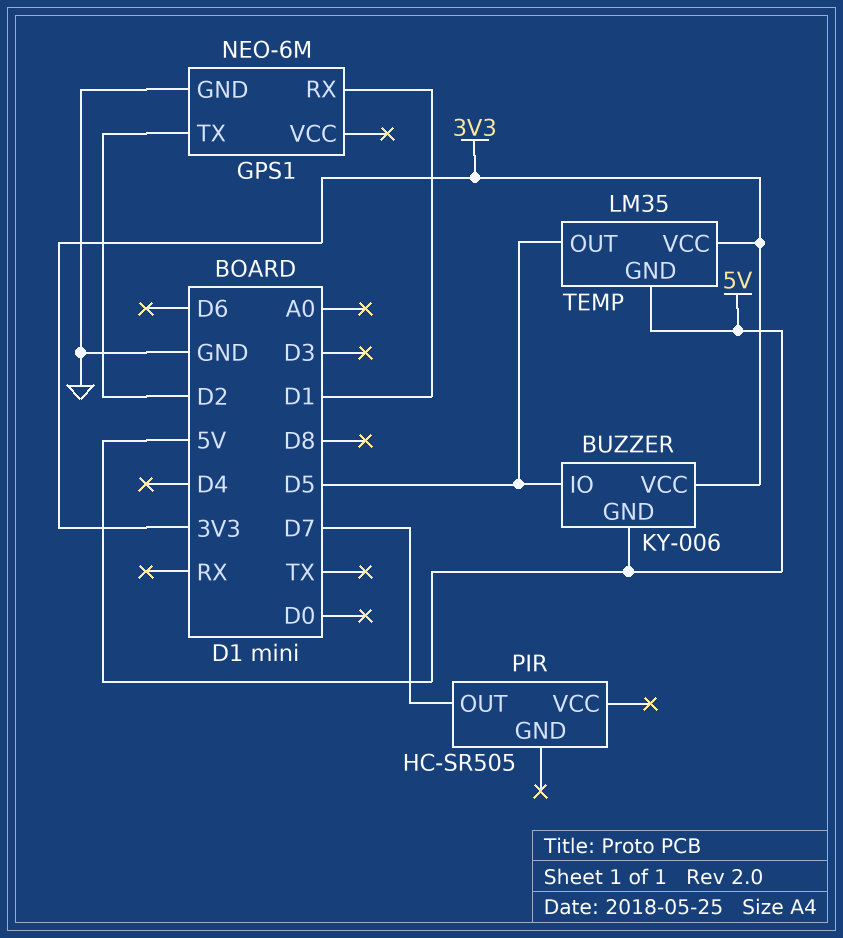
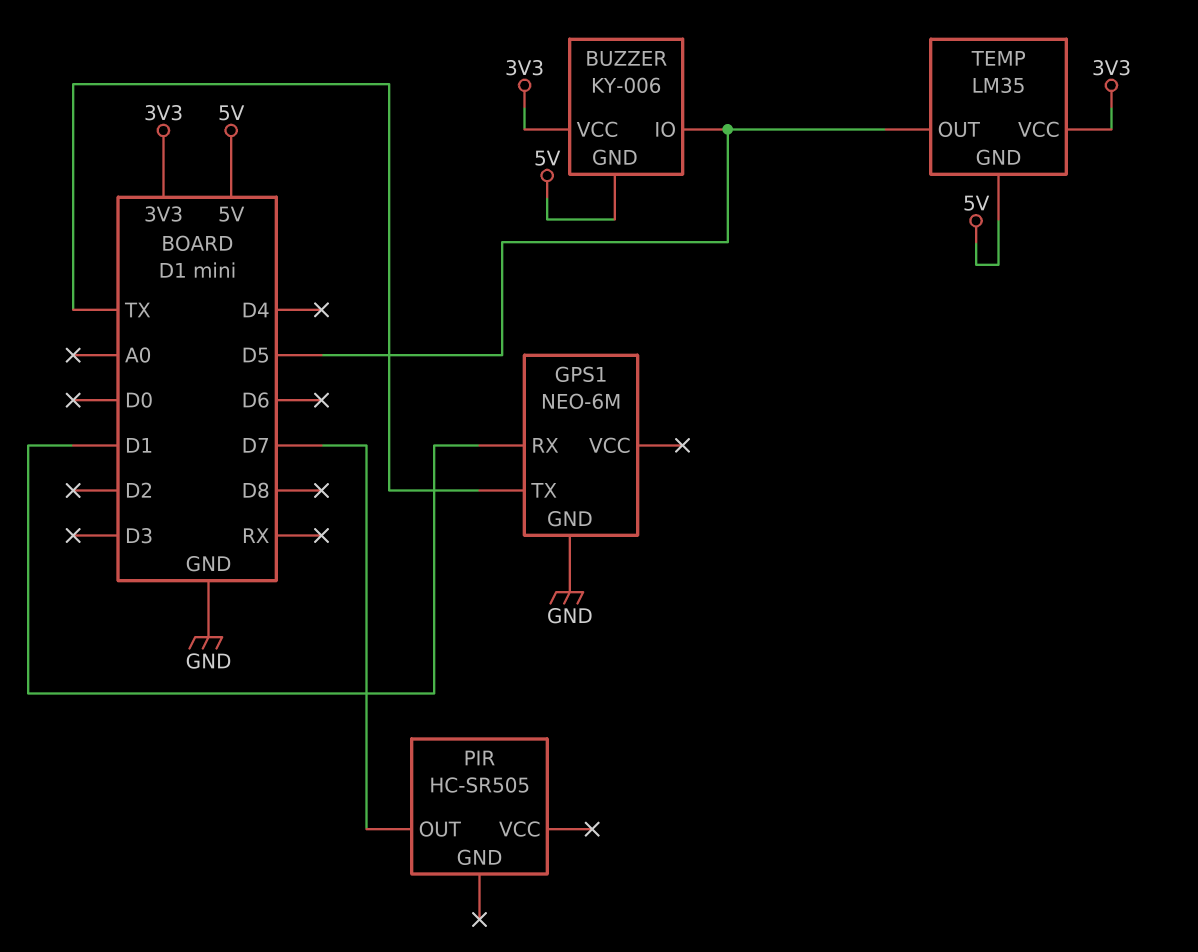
GPS1 pin TX: D2 -> TX

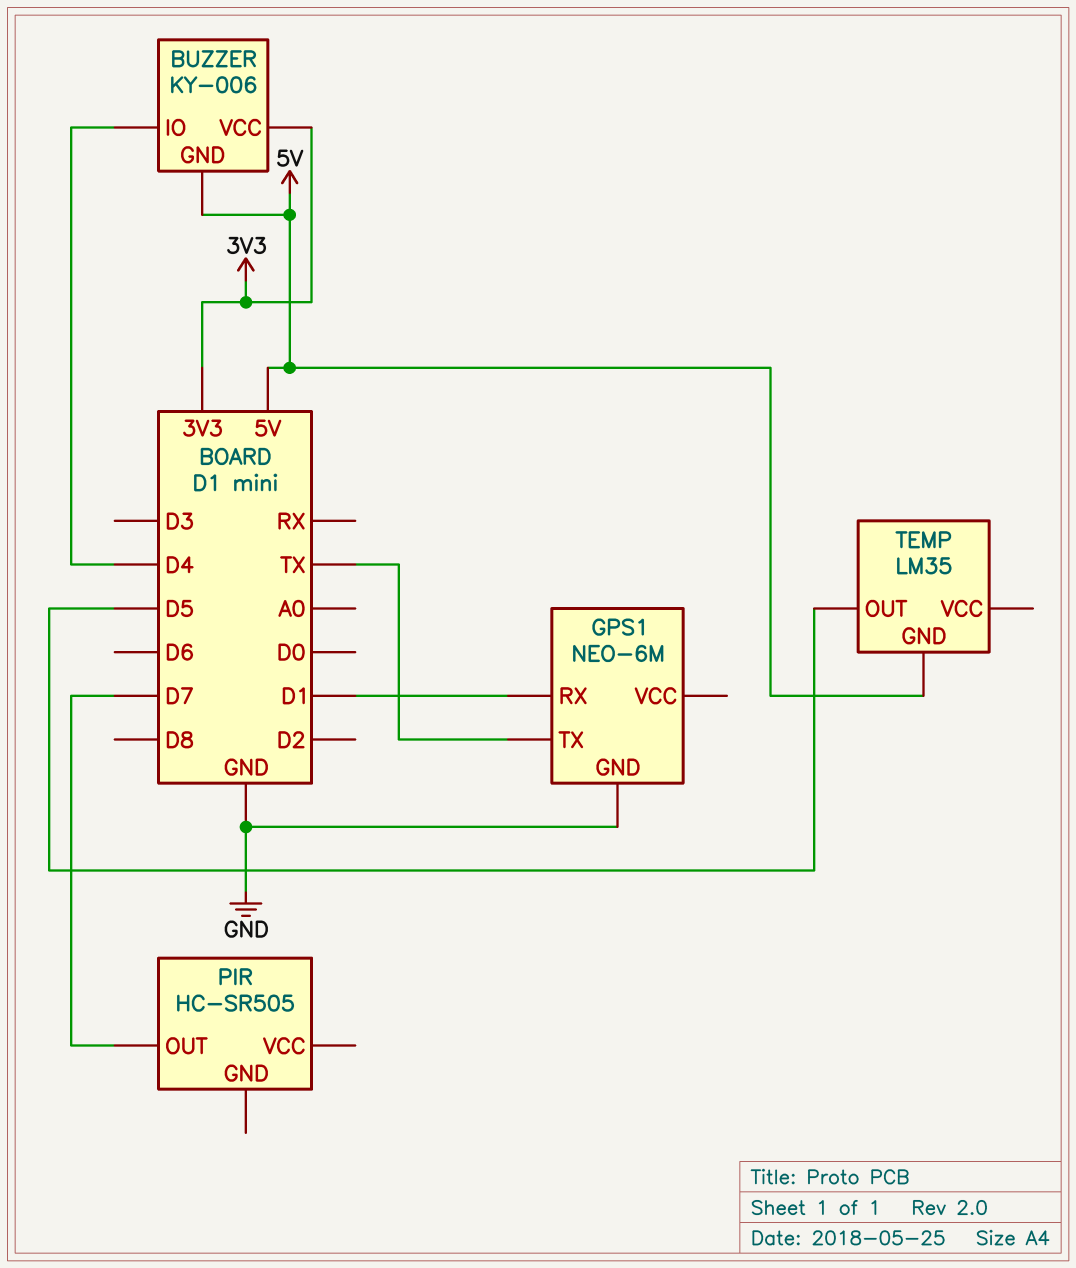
BUZZER pin IO: D5 -> D4
TEMP pin VCC: 3V3 -> none

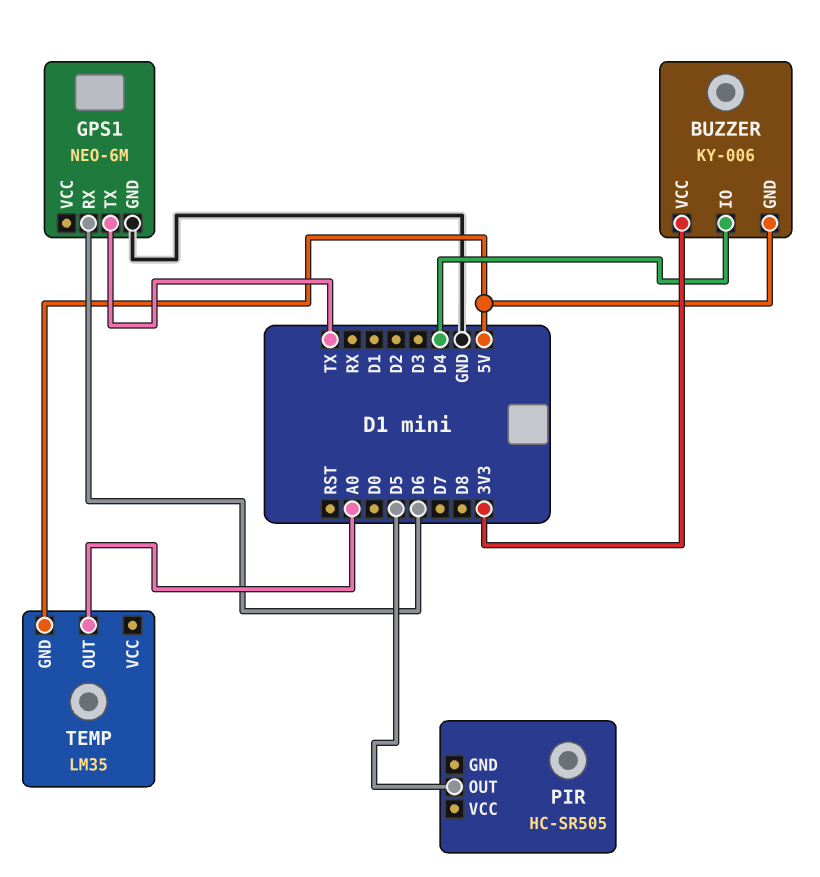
GPS1 pin RX: D1 -> D6
PIR pin OUT: D7 -> D5
TEMP pin OUT: D5 -> A0

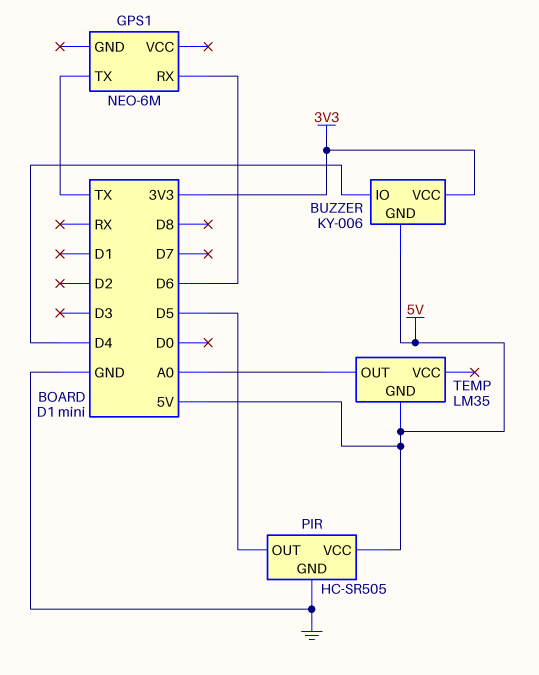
GPS1 pin GND: GND -> none
PIR pin GND: none -> GND
PIR pin VCC: none -> 5V

